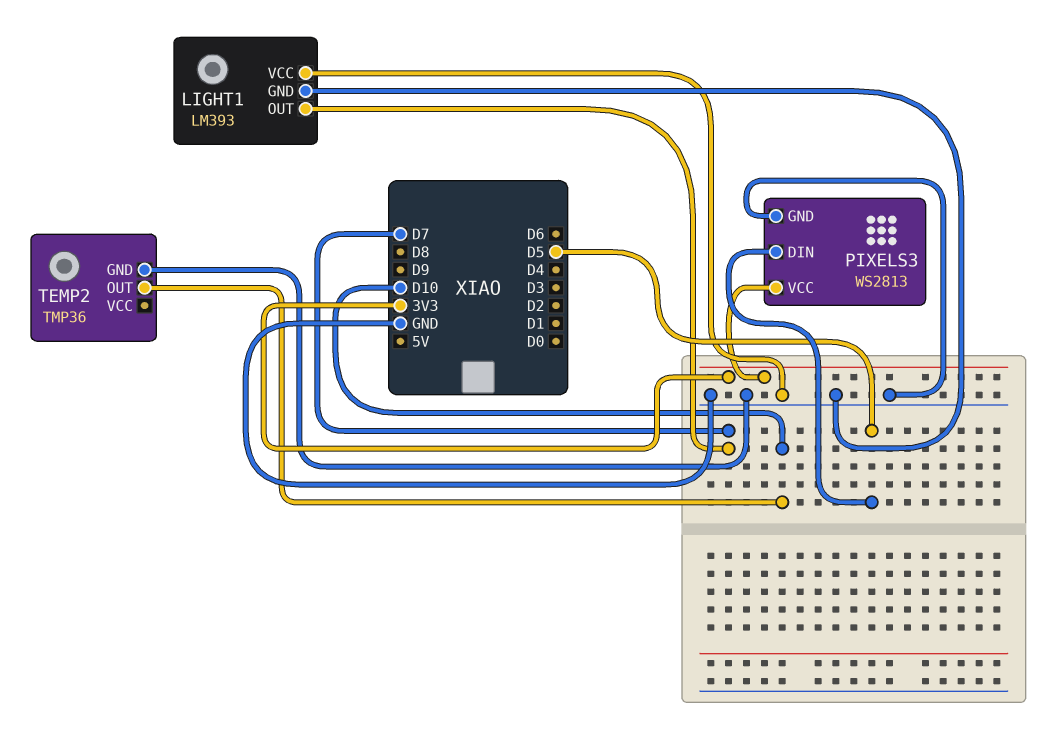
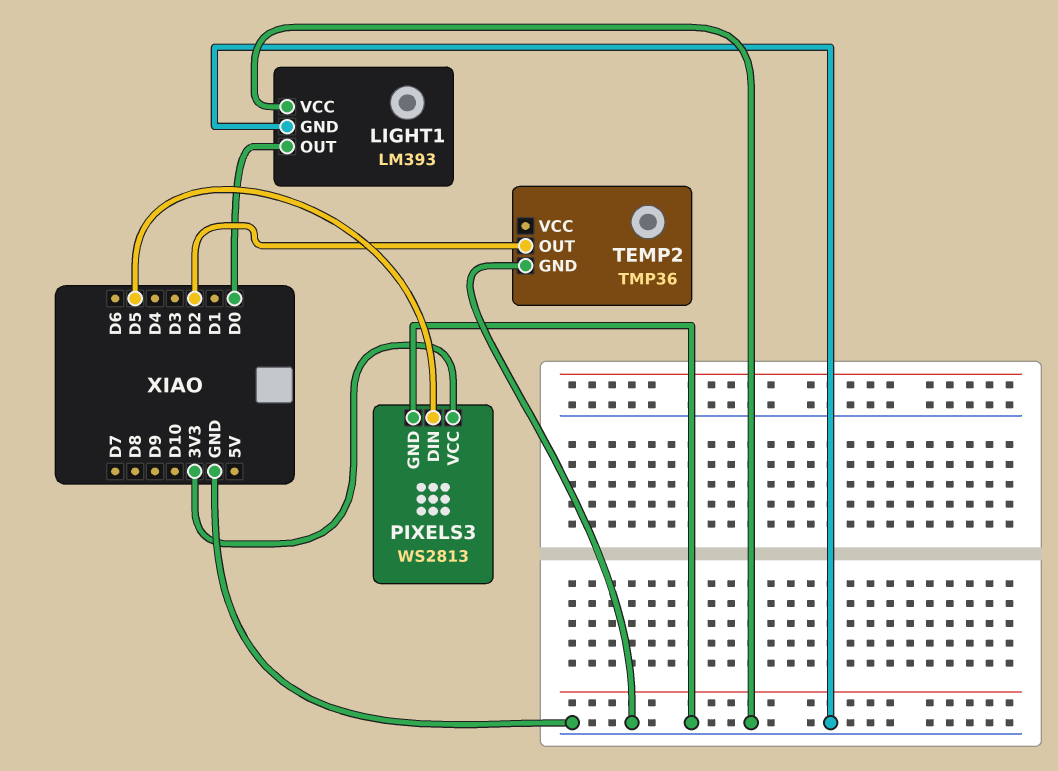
LIGHT1 pin OUT: D7 -> D0
TEMP2 pin OUT: D10 -> D2

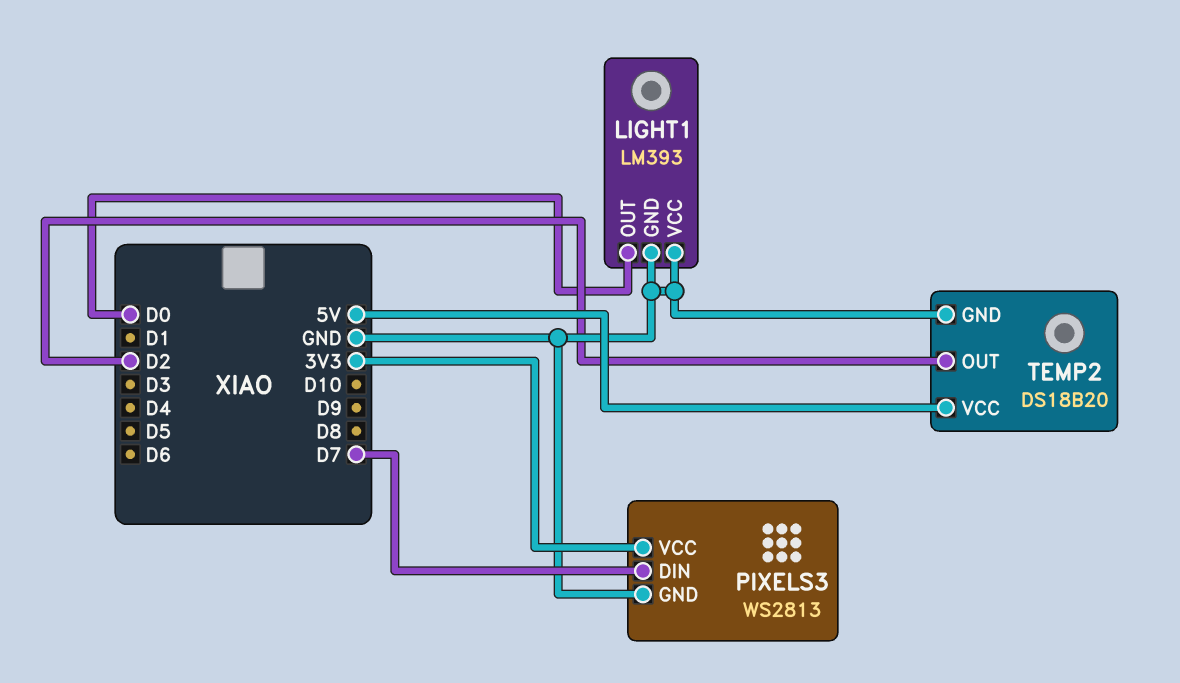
PIXELS3 pin DIN: D5 -> D7
TEMP2: TMP36 -> DS18B20
TEMP2 pin VCC: none -> 5V

